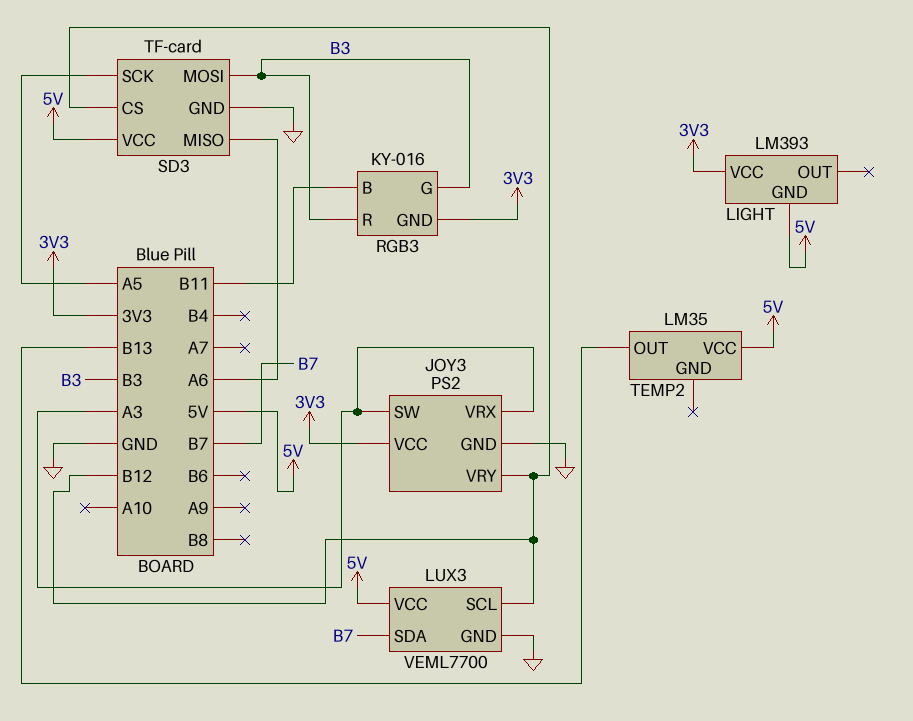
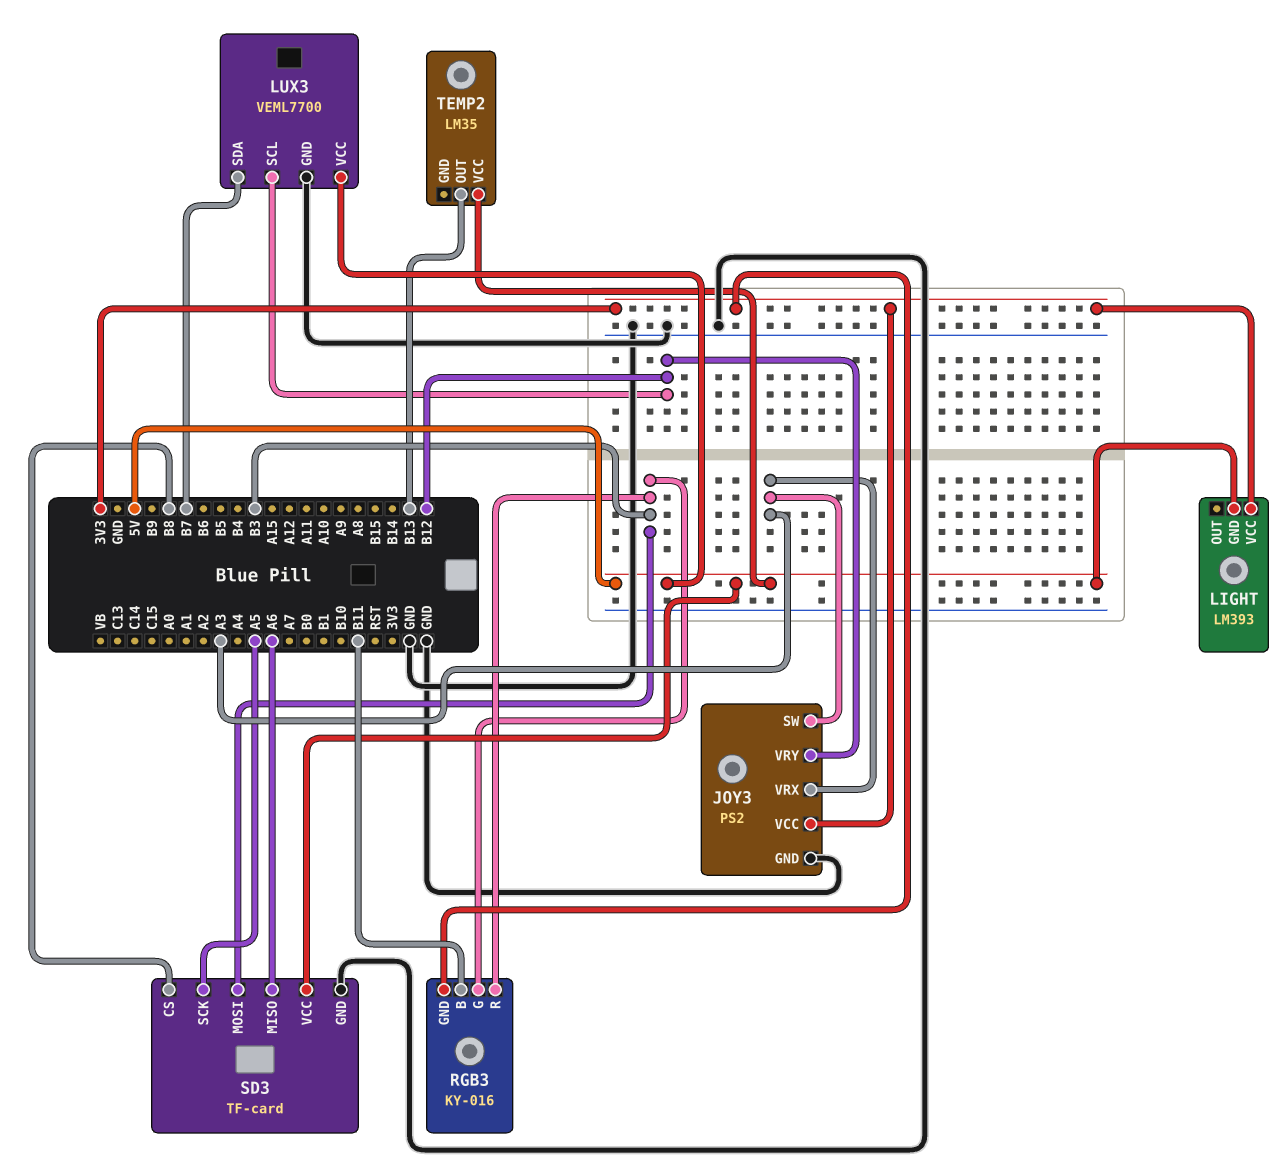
SD3 pin CS: B12 -> B8

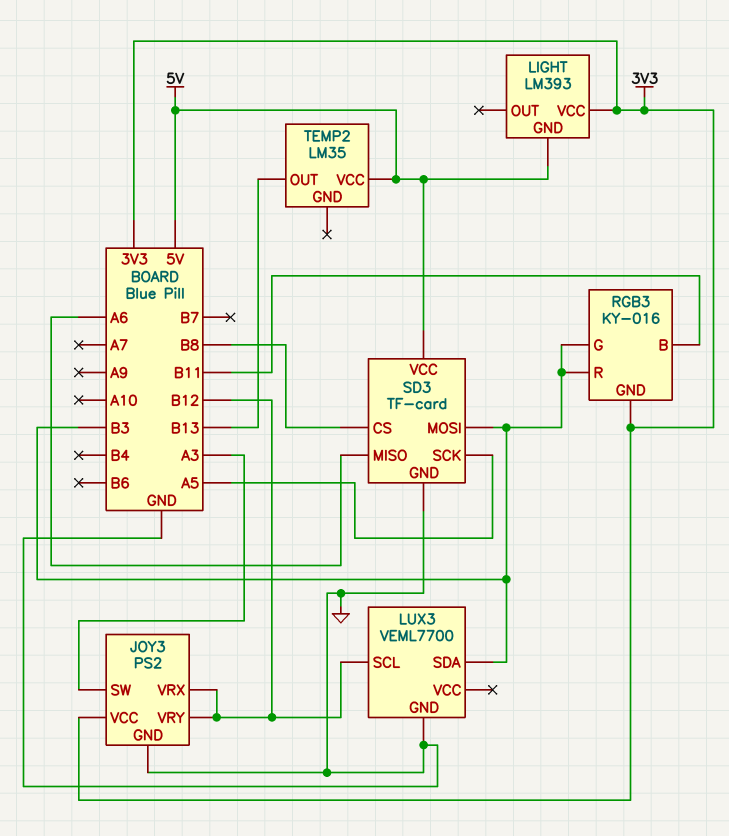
JOY3 pin VRX: A3 -> B12
LUX3 pin SDA: B7 -> B3
LUX3 pin VCC: 5V -> none

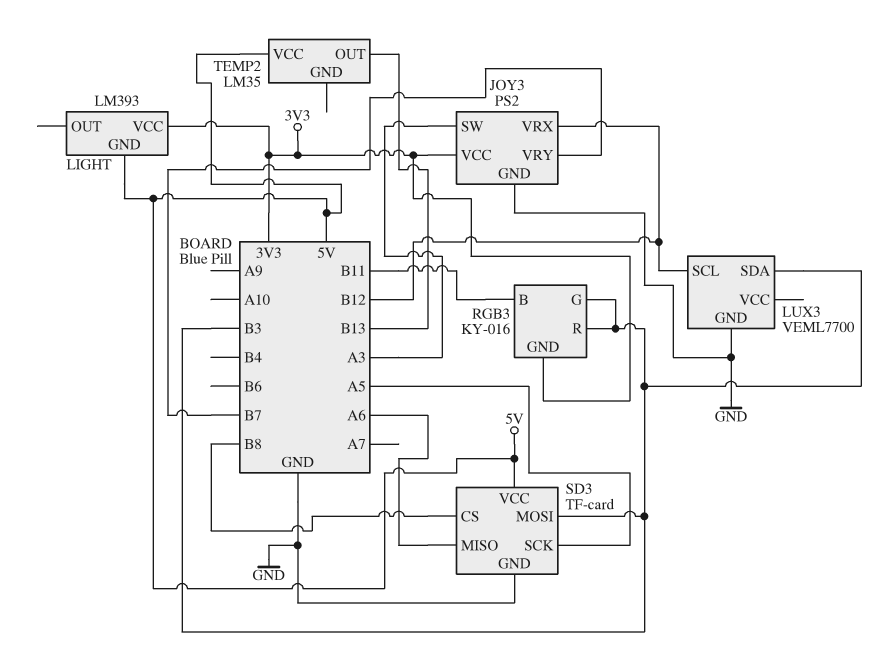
JOY3 pin VRY: B12 -> B7

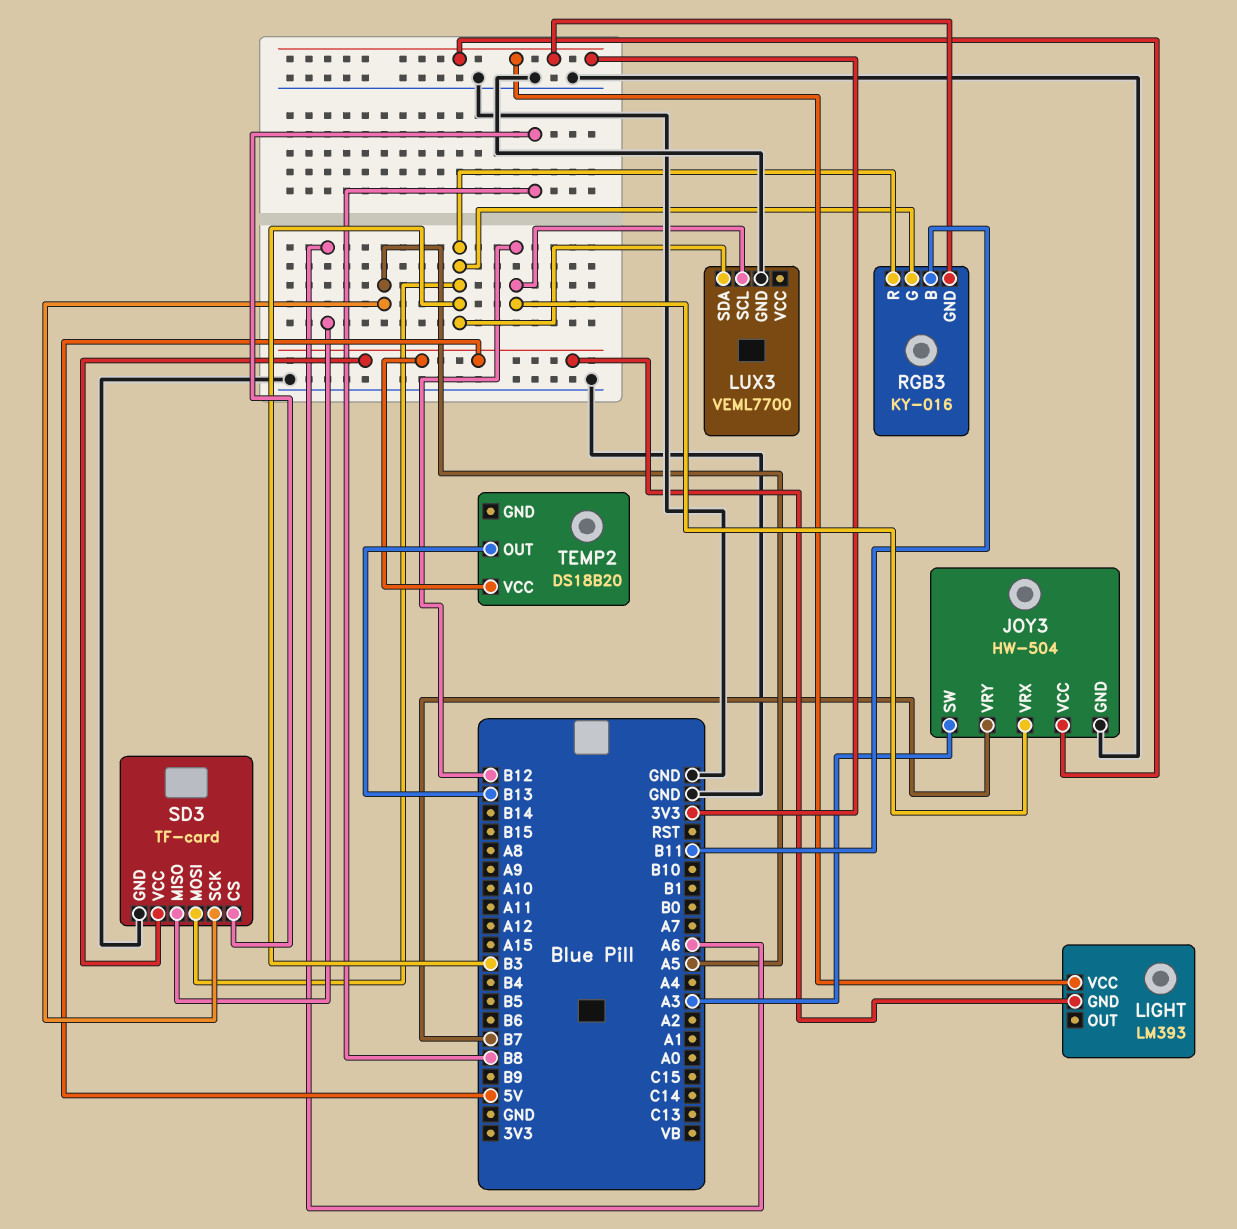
JOY3: PS2 -> HW-504
TEMP2: LM35 -> DS18B20

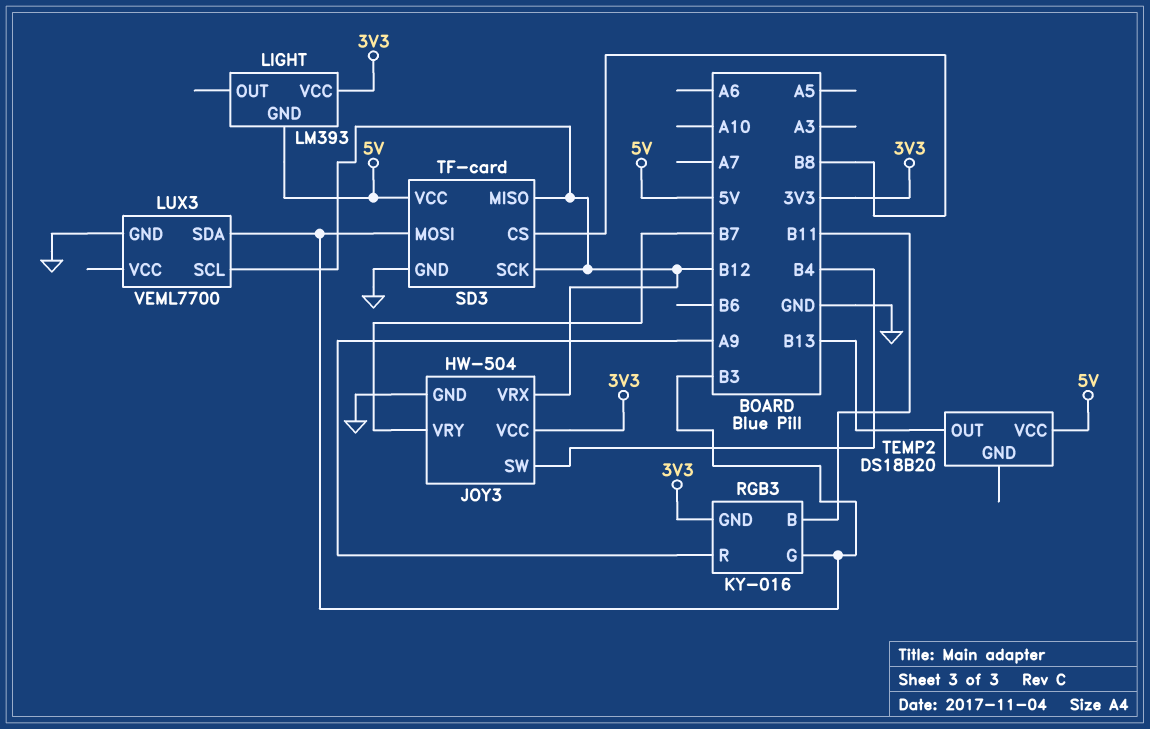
JOY3 pin SW: A3 -> B4
RGB3 pin R: B3 -> A9
SD3 pin MISO: A6 -> B12
SD3 pin SCK: A5 -> B12

